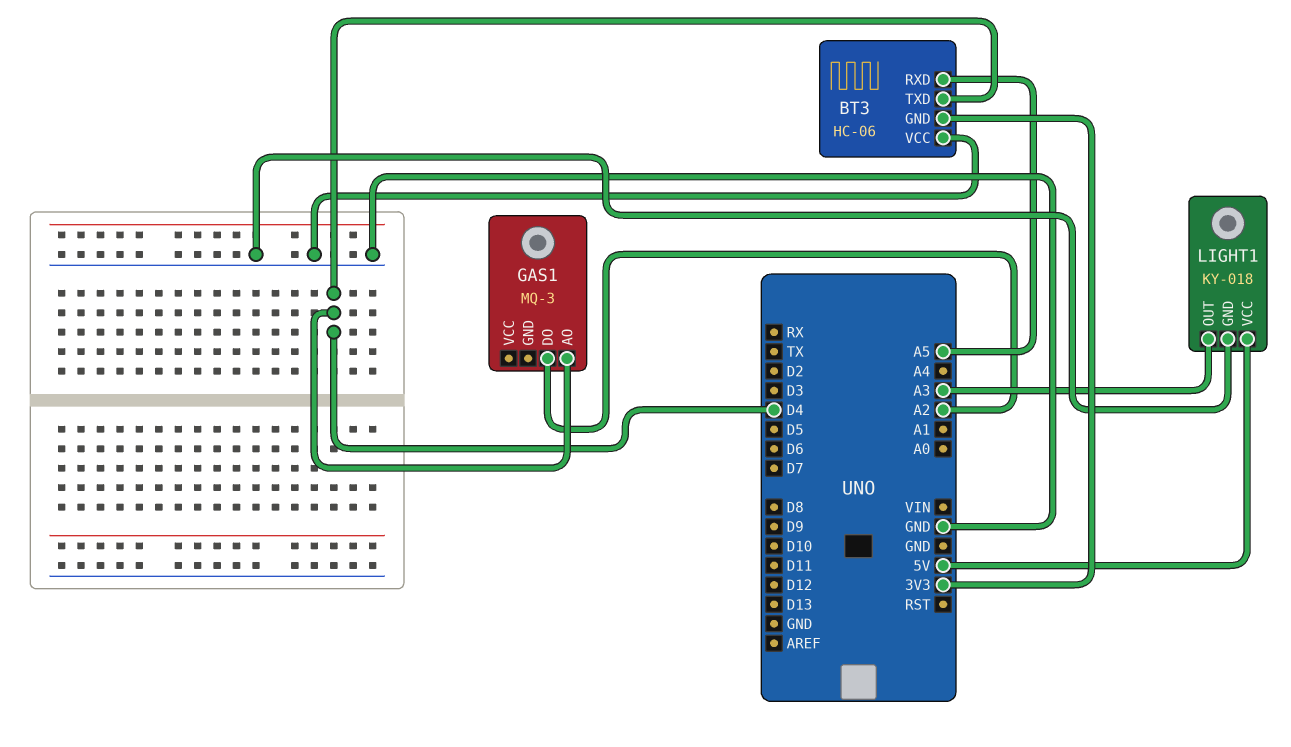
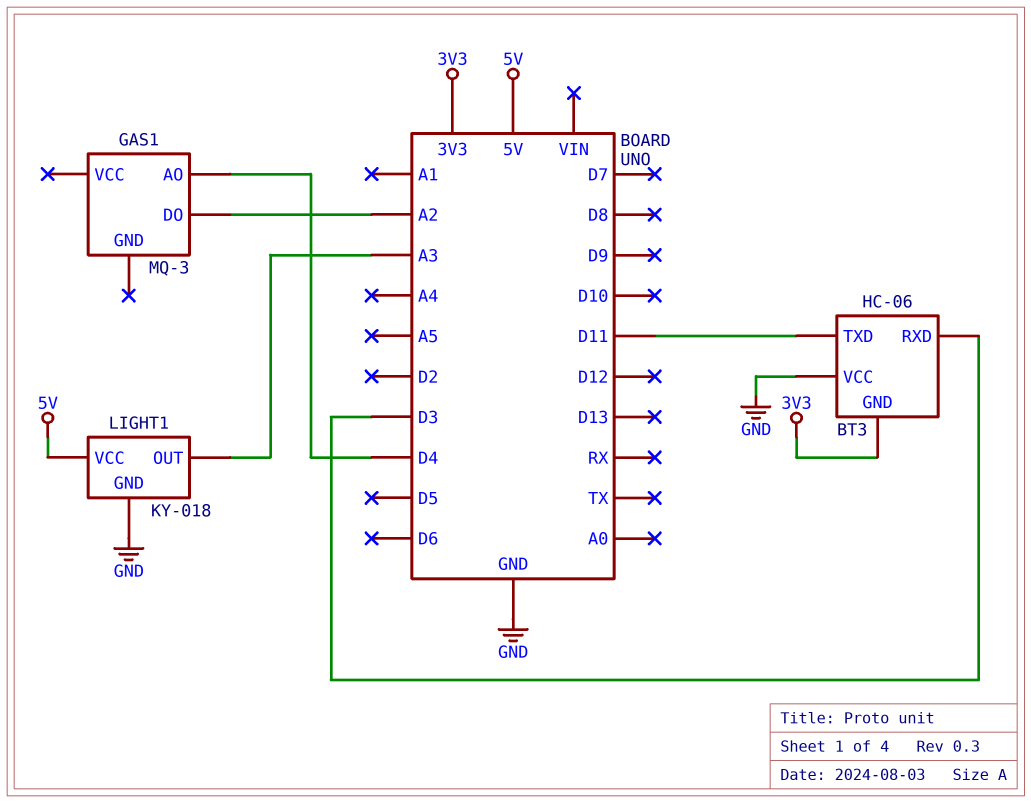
BT3 pin RXD: A5 -> D3
BT3 pin TXD: D4 -> D11

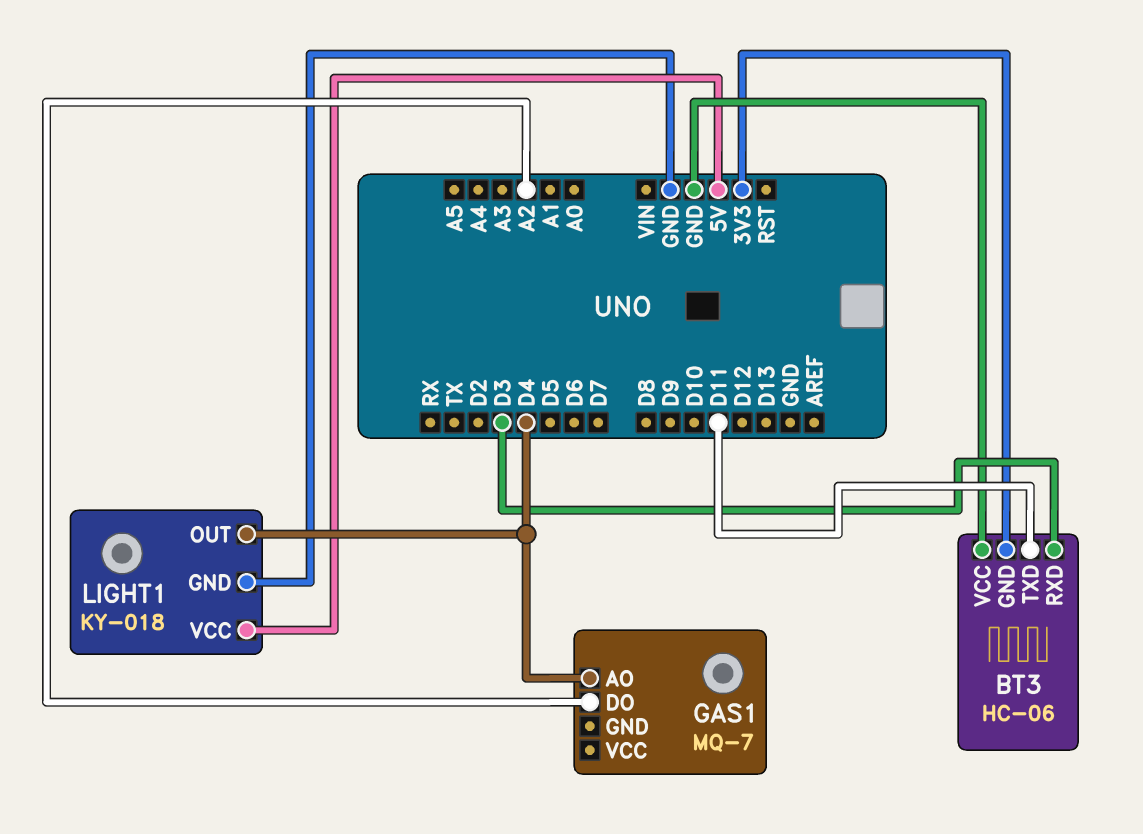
GAS1: MQ-3 -> MQ-7
LIGHT1 pin OUT: A3 -> D4

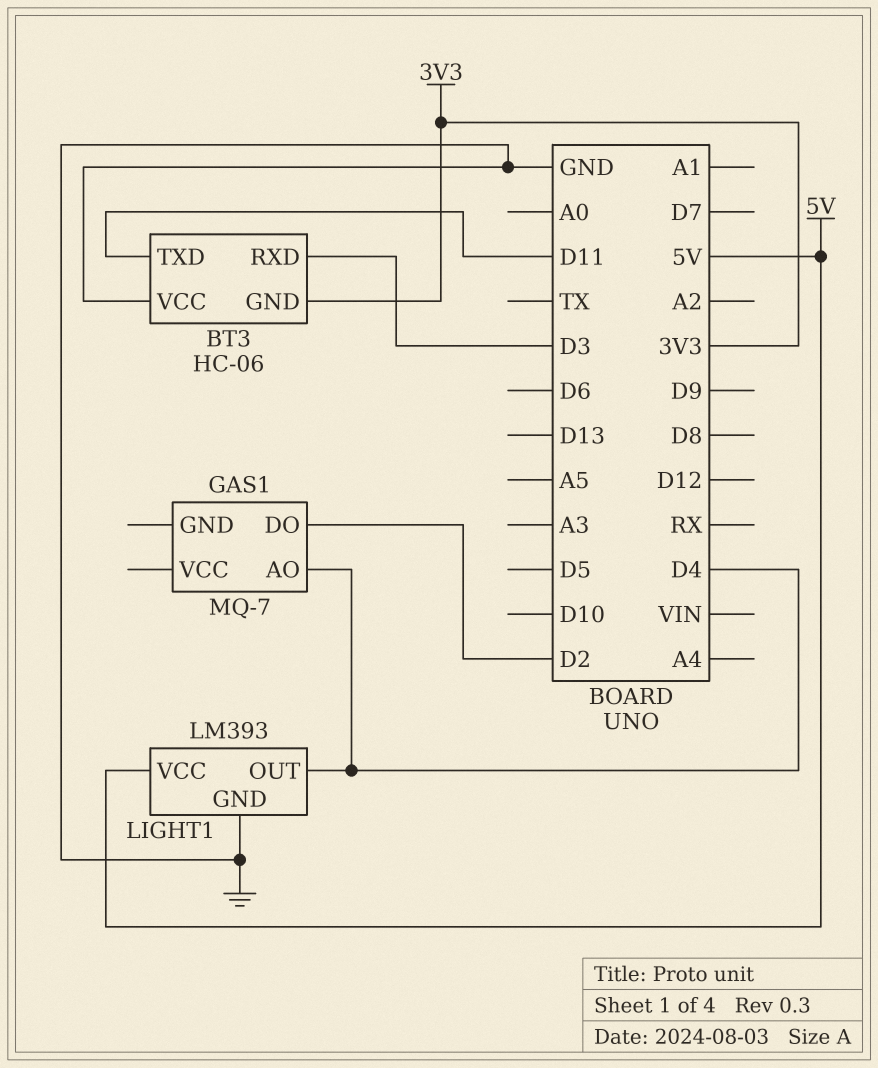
GAS1 pin DO: A2 -> D2
LIGHT1: KY-018 -> LM393

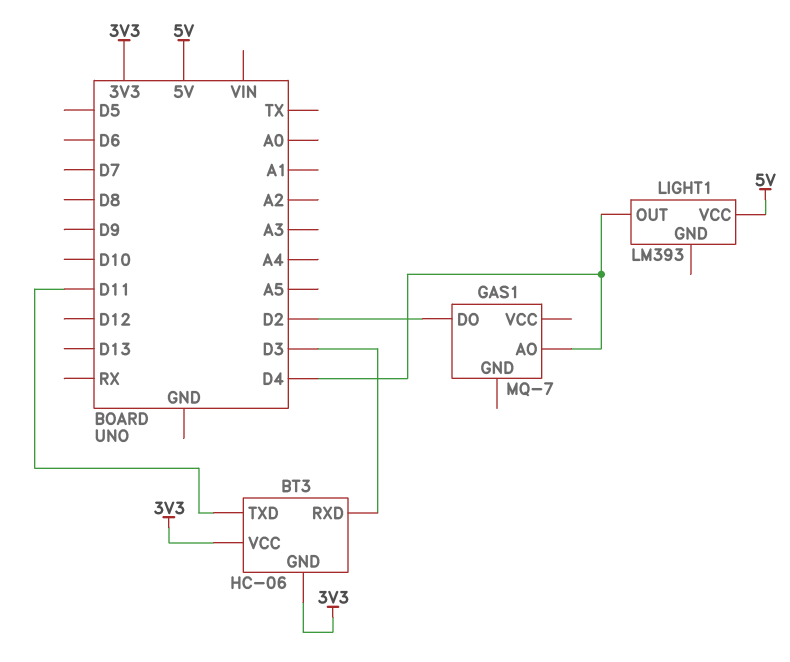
BT3 pin VCC: GND -> 3V3
LIGHT1 pin GND: GND -> none

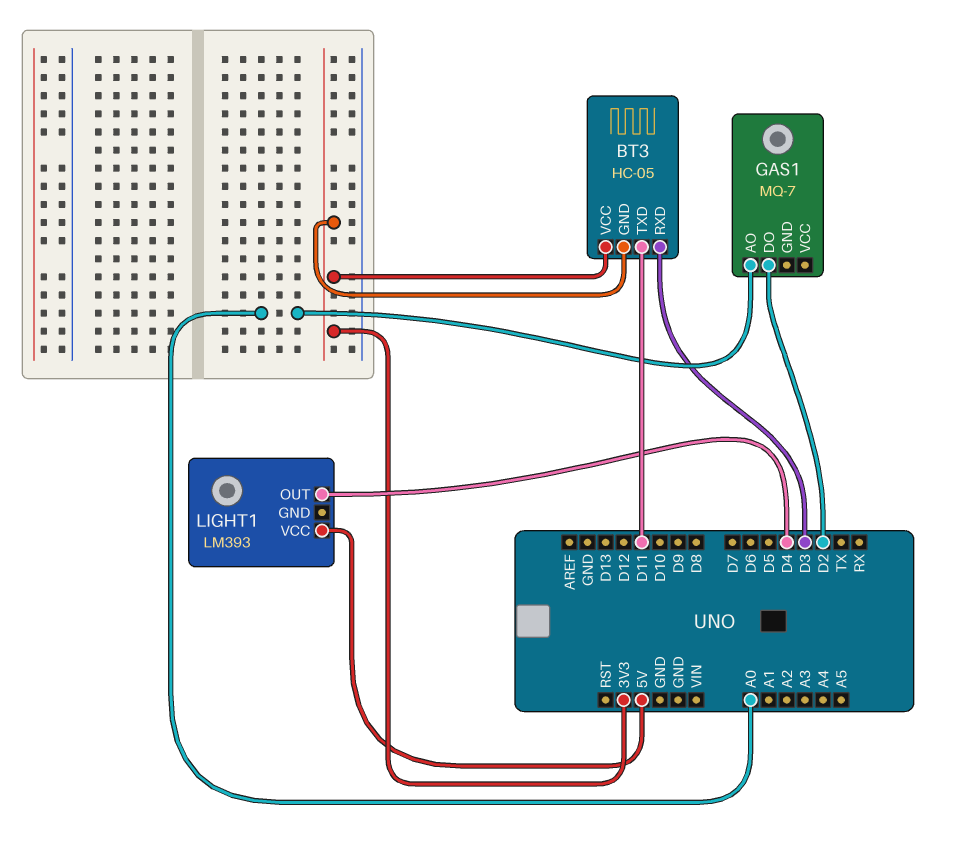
BT3: HC-06 -> HC-05
GAS1 pin AO: D4 -> A0

